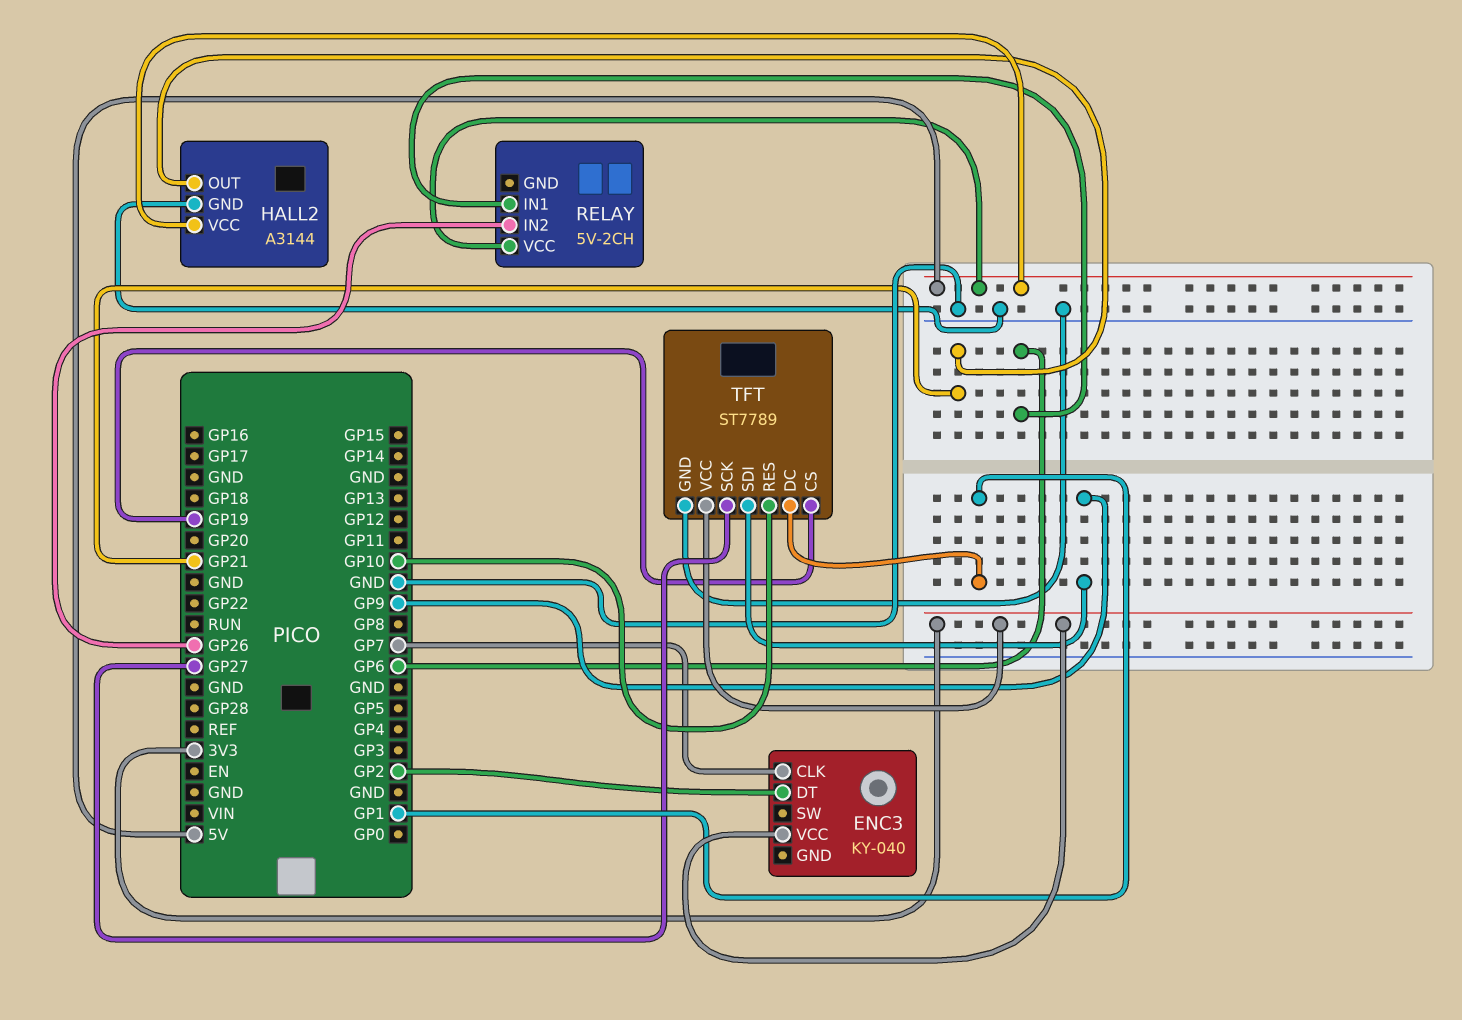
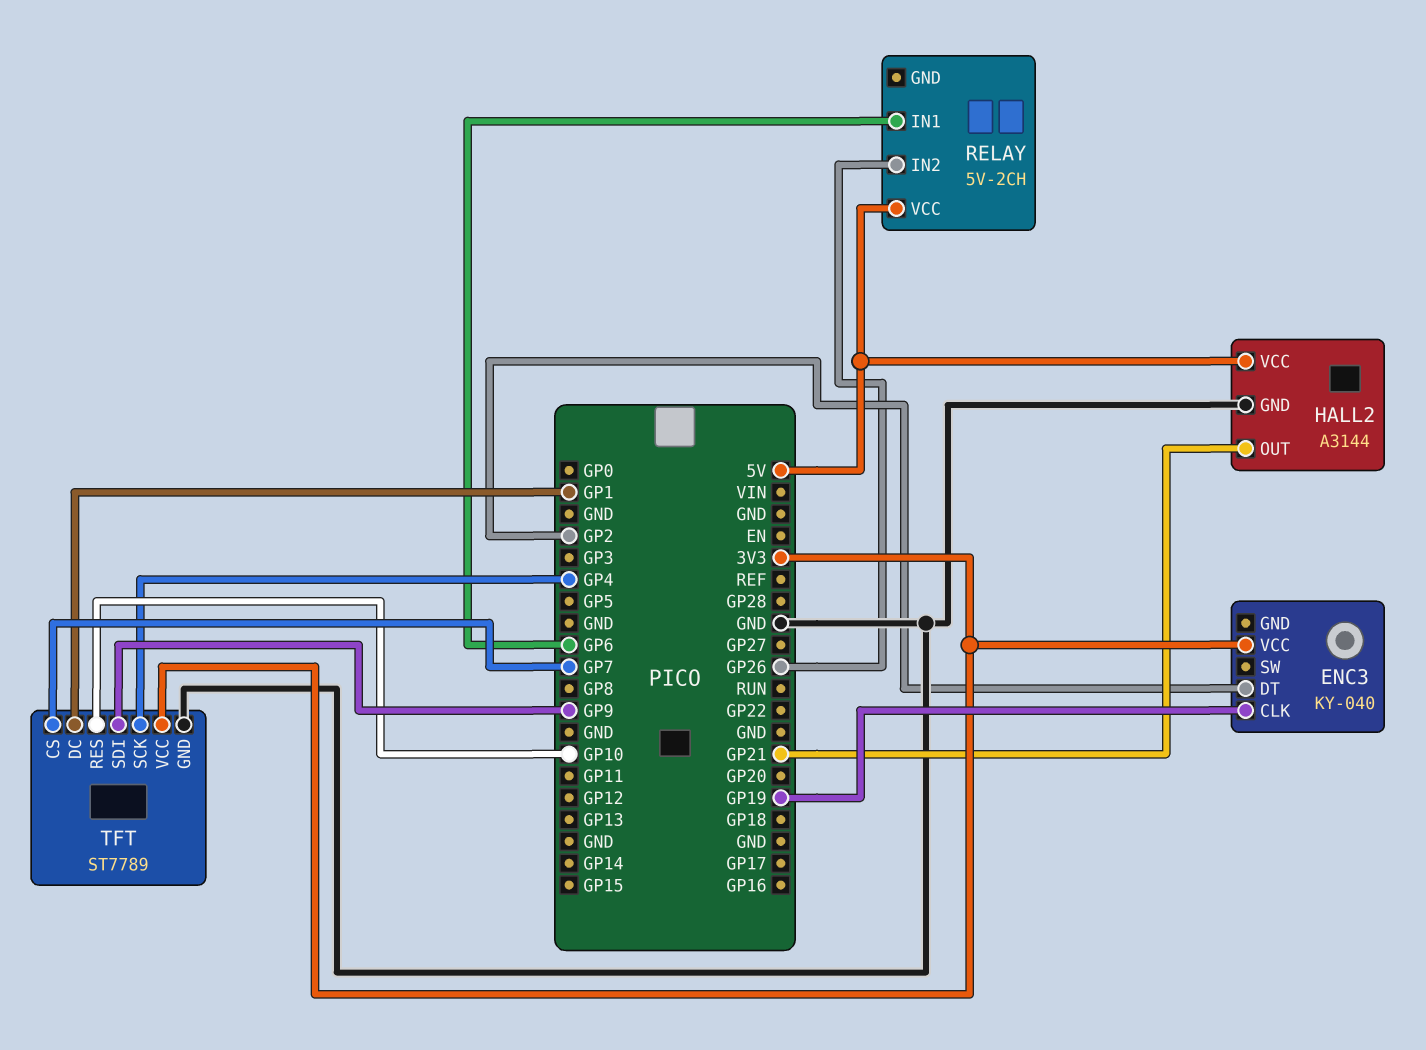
ENC3 pin CLK: GP7 -> GP19
TFT pin CS: GP19 -> GP7
TFT pin SCK: GP27 -> GP4

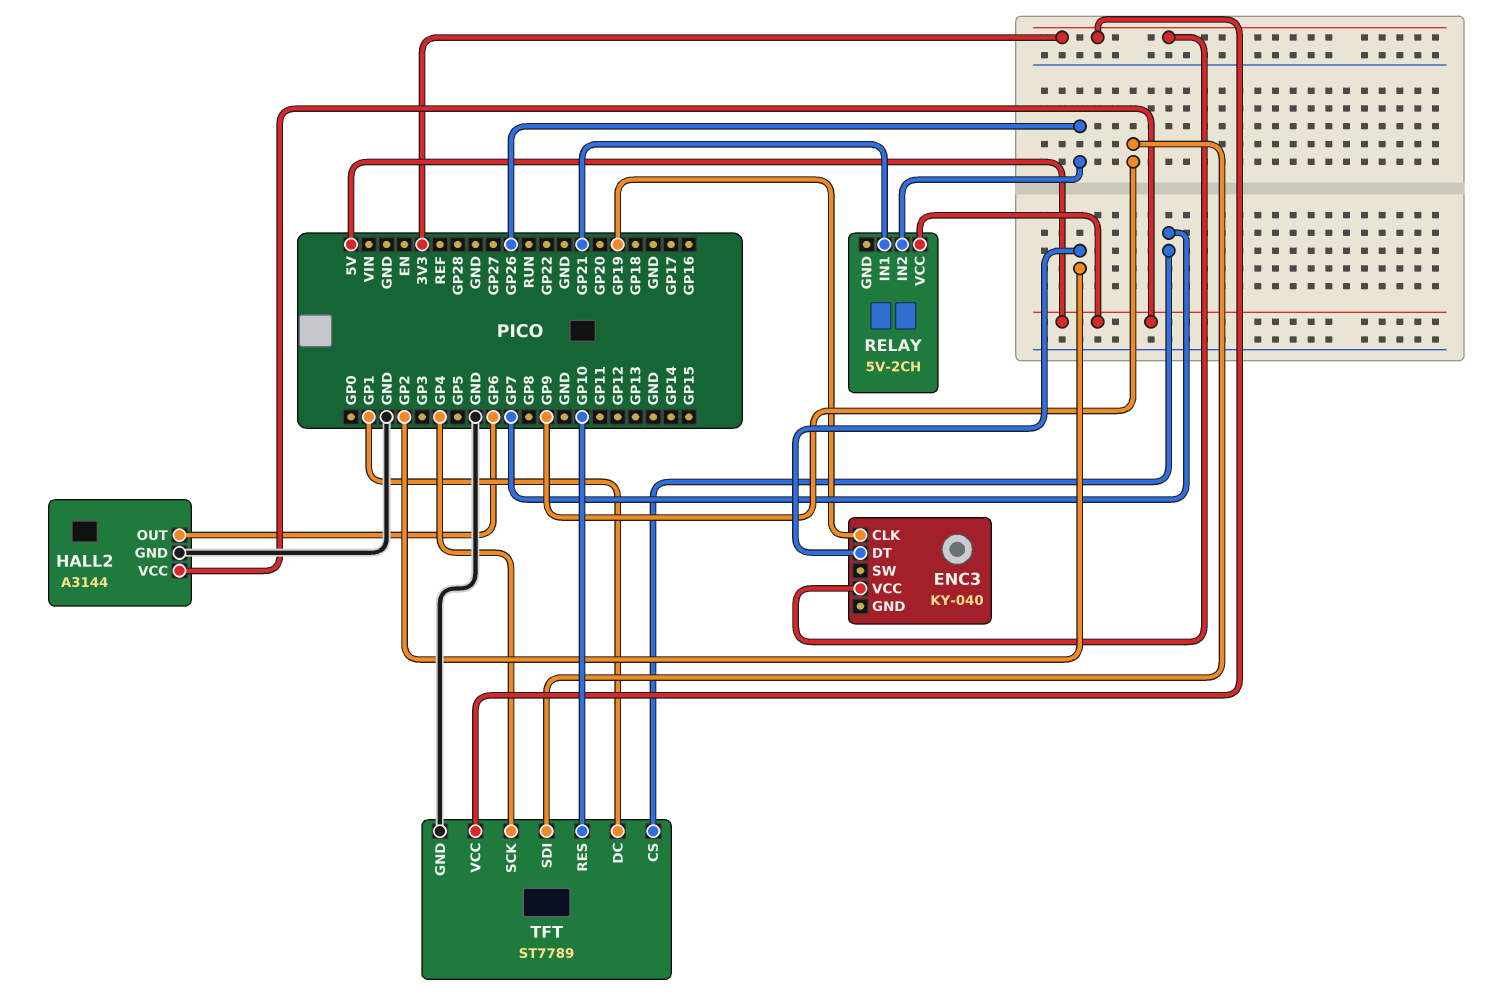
HALL2 pin OUT: GP21 -> GP6
RELAY pin IN1: GP6 -> GP21

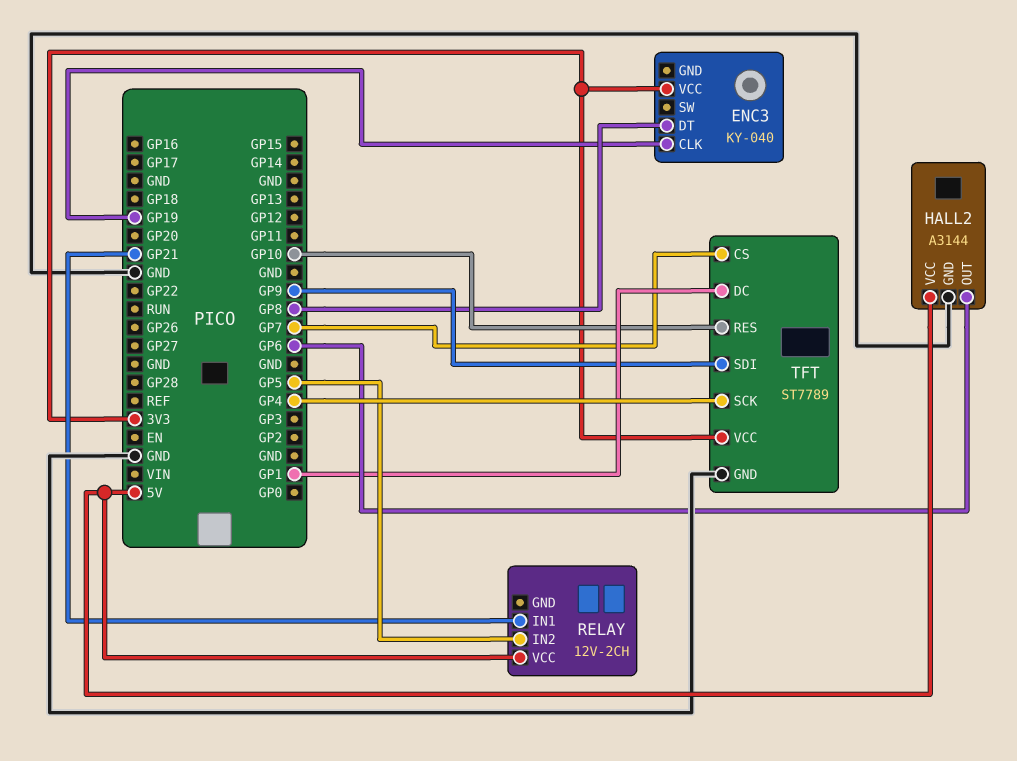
ENC3 pin DT: GP2 -> GP8
RELAY: 5V-2CH -> 12V-2CH
RELAY pin IN2: GP26 -> GP5

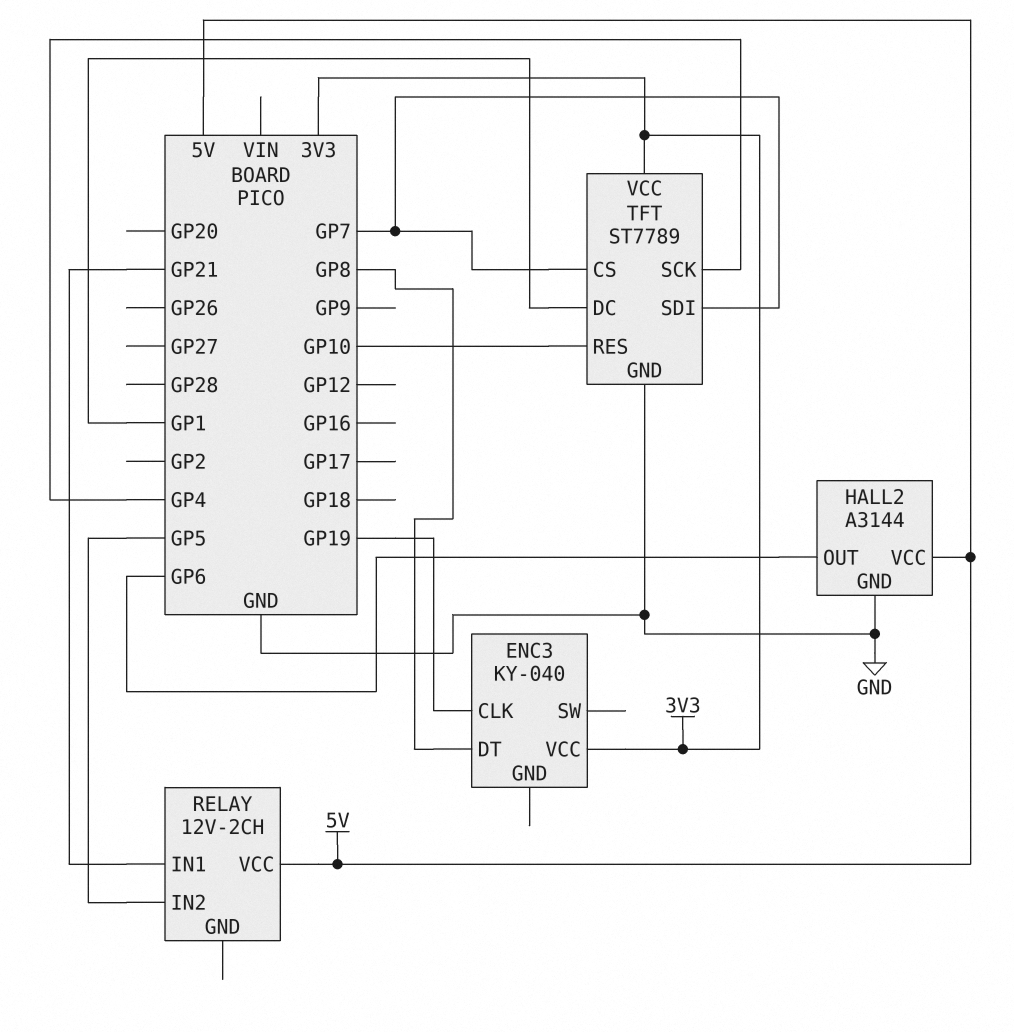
TFT pin SDI: GP9 -> GP7

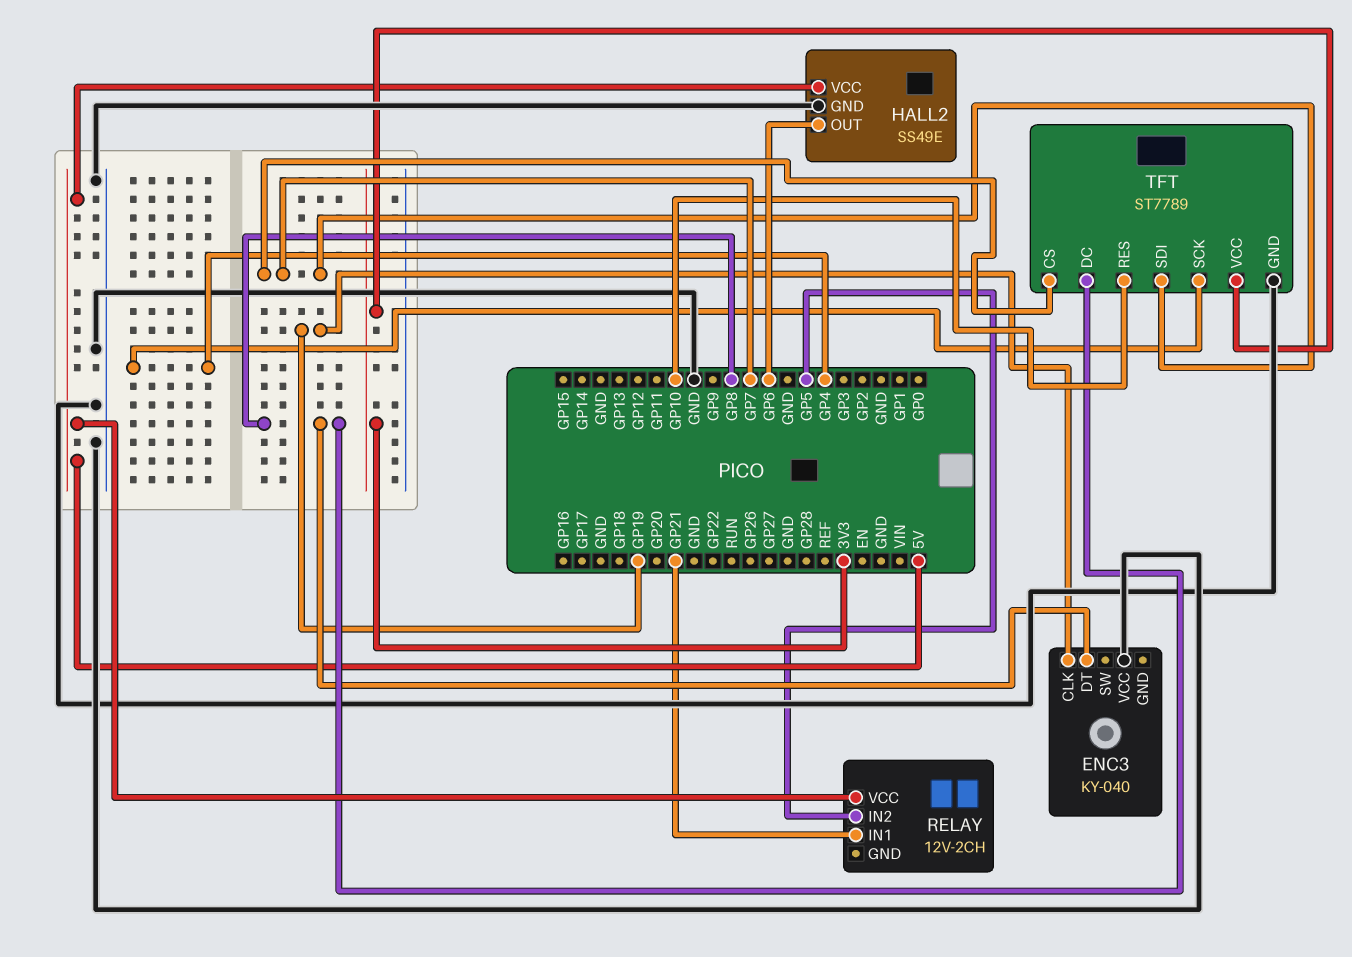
ENC3 pin VCC: 3V3 -> GND
HALL2: A3144 -> SS49E
TFT pin DC: GP1 -> GP8

